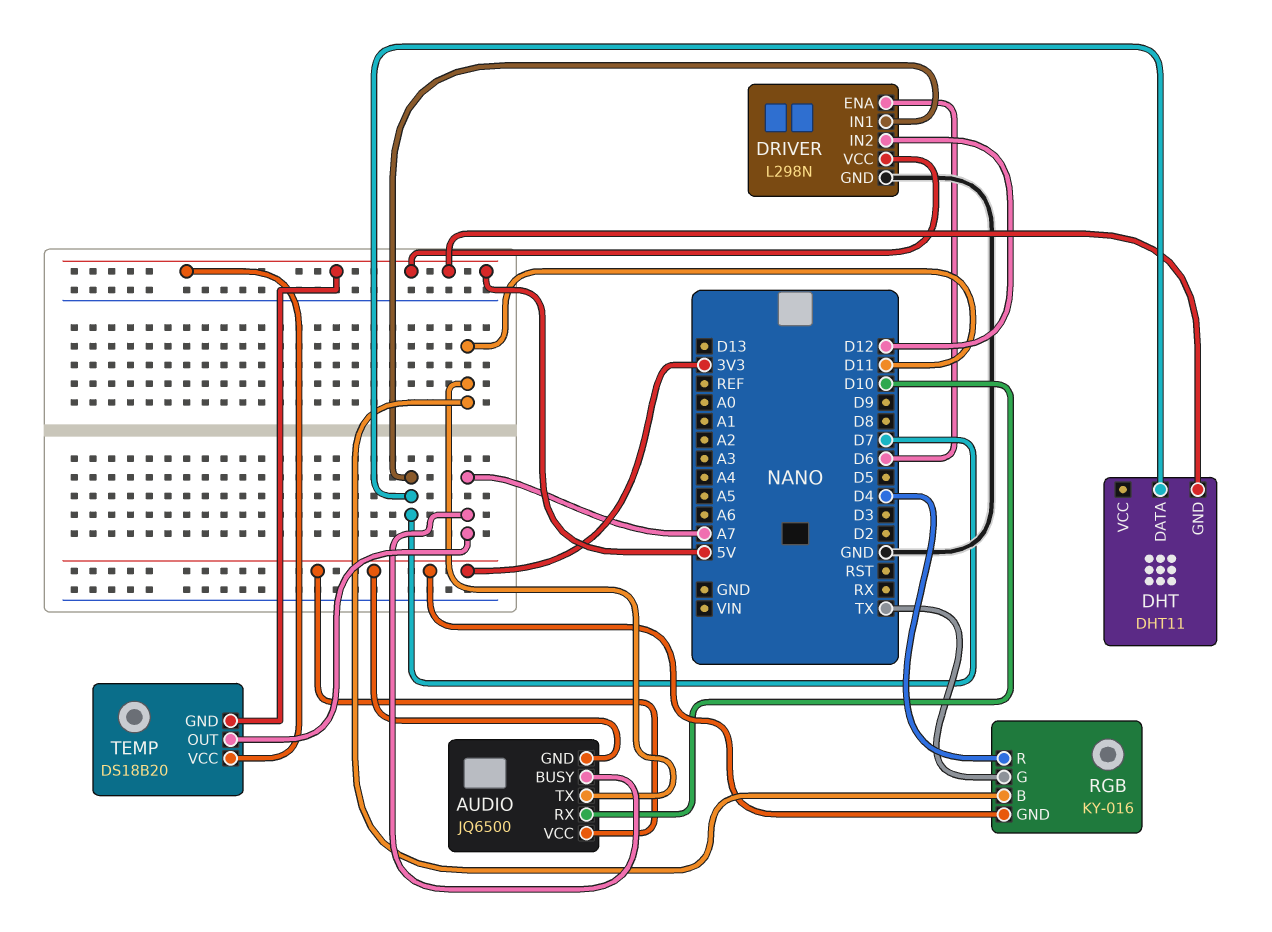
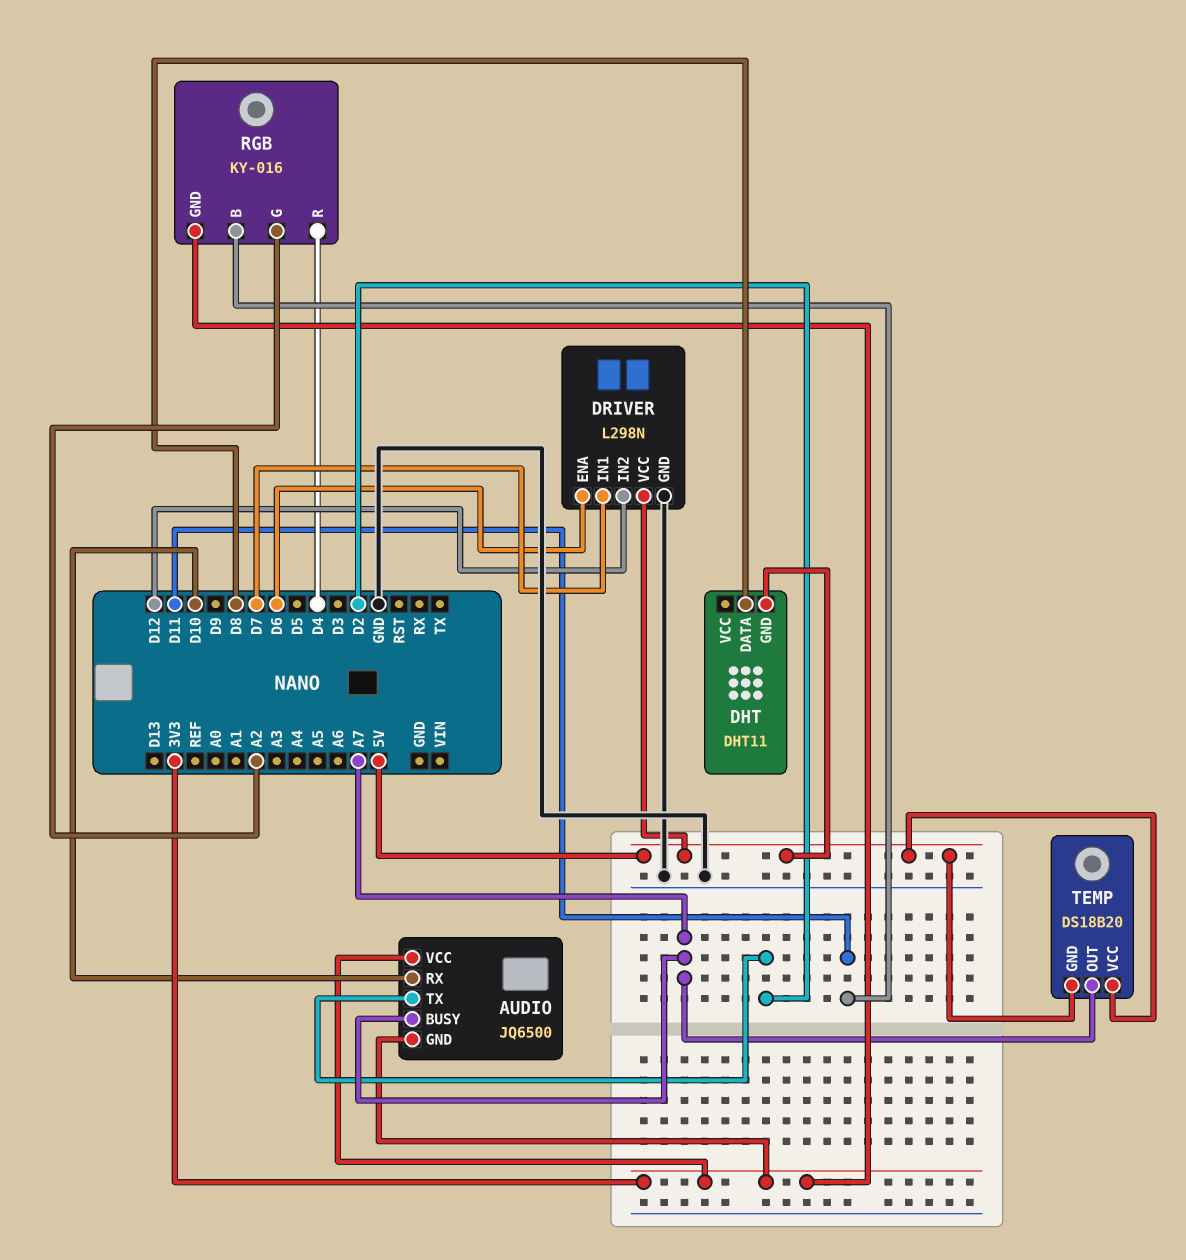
AUDIO pin TX: D11 -> D2
DHT pin DATA: D7 -> D8
RGB pin G: TX -> A2

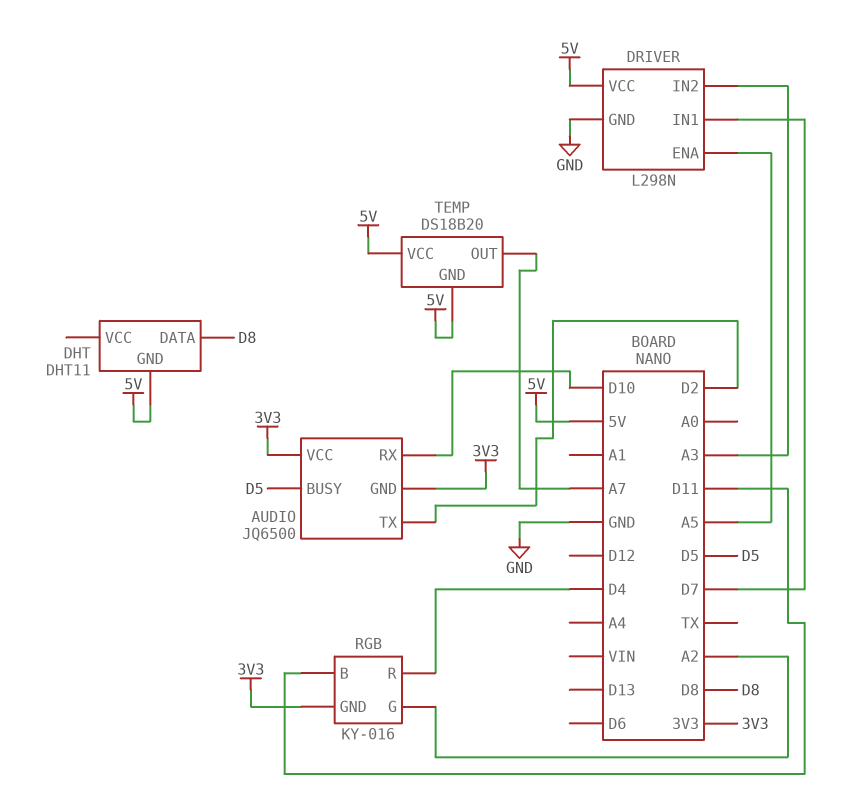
AUDIO pin BUSY: A7 -> D5
DRIVER pin ENA: D6 -> A5
DRIVER pin IN2: D12 -> A3

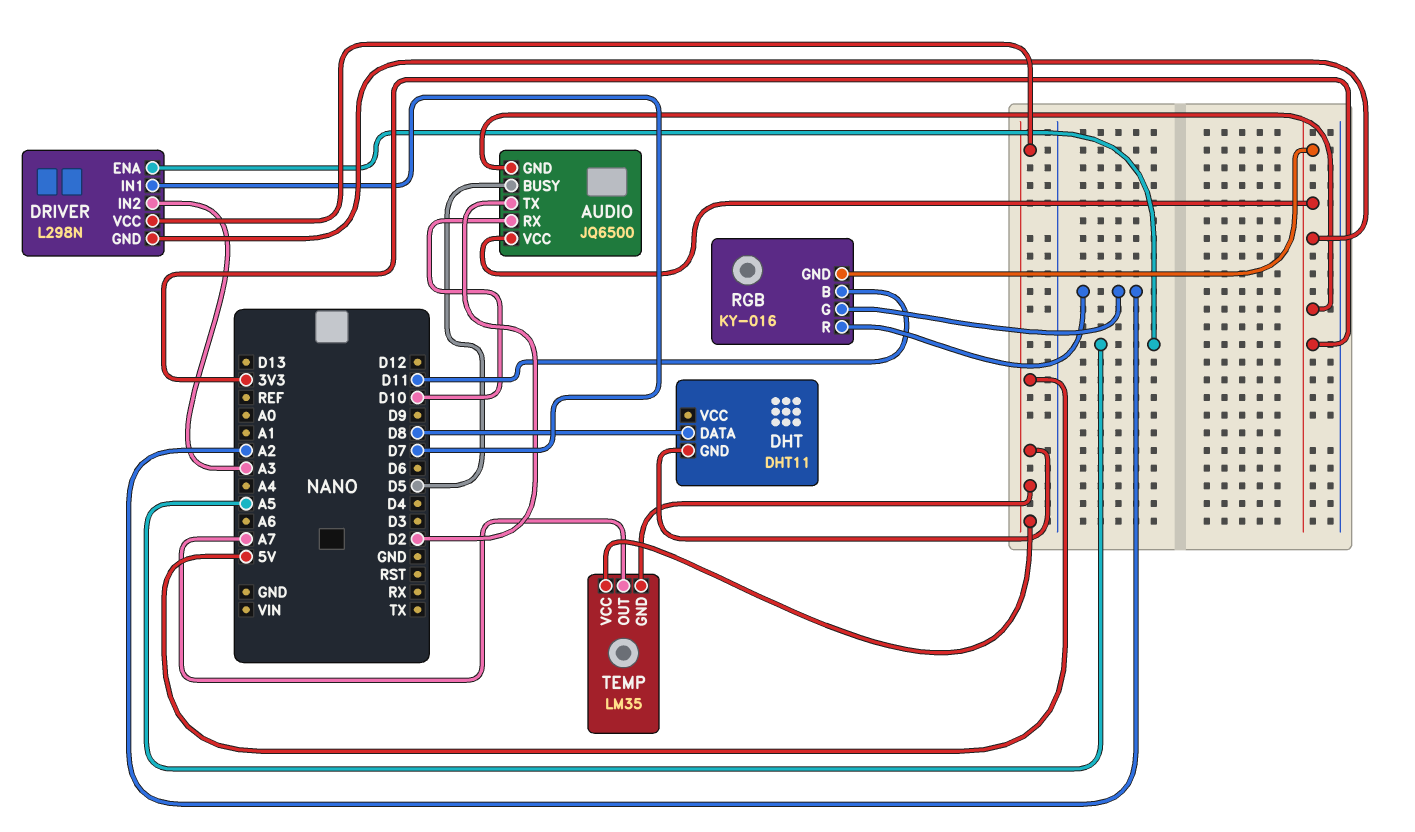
DRIVER pin GND: GND -> 3V3
RGB pin R: D4 -> A2
TEMP: DS18B20 -> LM35

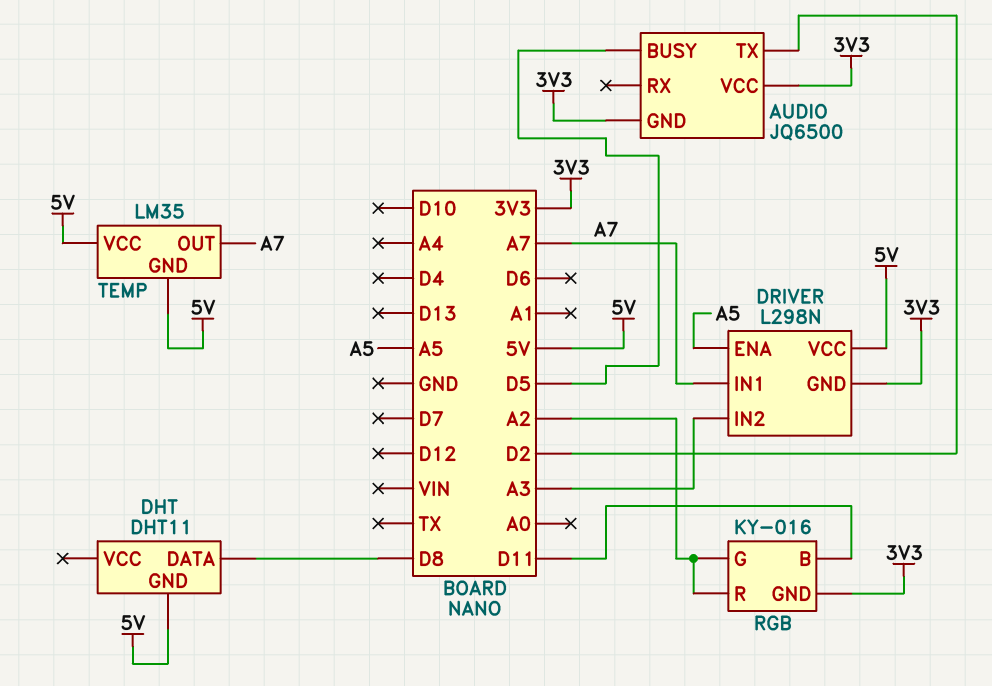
AUDIO pin RX: D10 -> none
DRIVER pin IN1: D7 -> A7

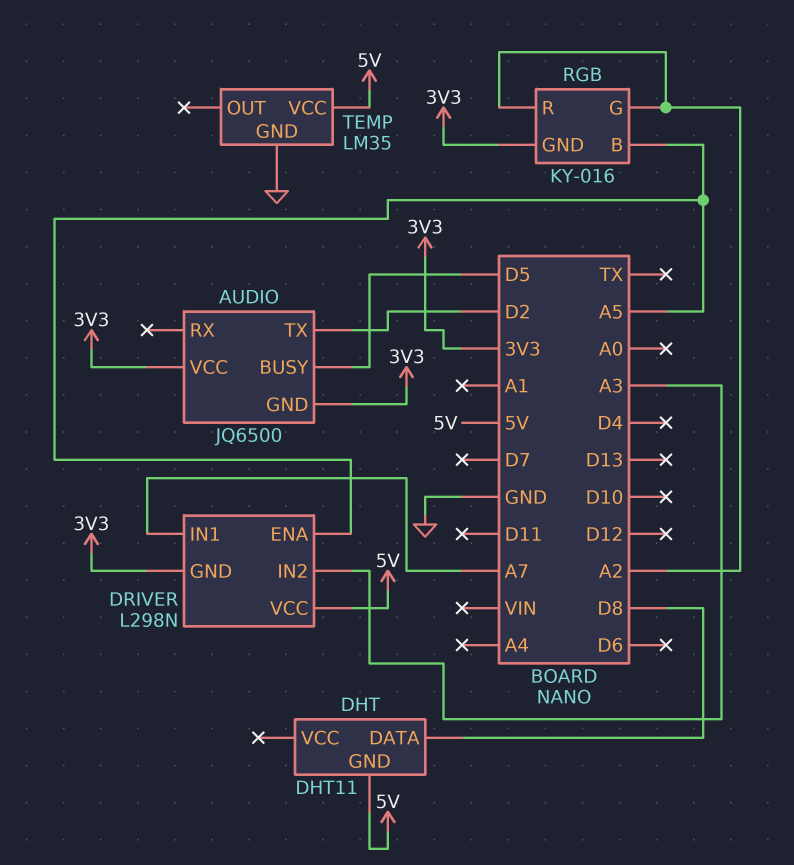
RGB pin B: D11 -> A5
TEMP pin GND: 5V -> GND
TEMP pin OUT: A7 -> none

